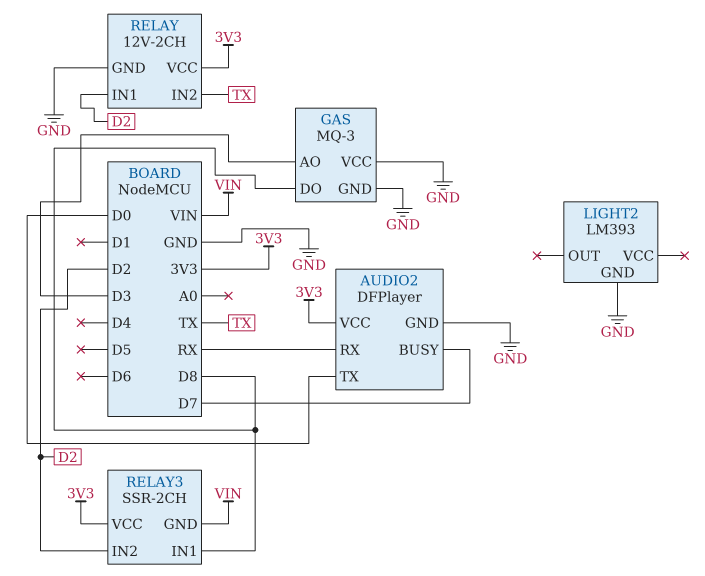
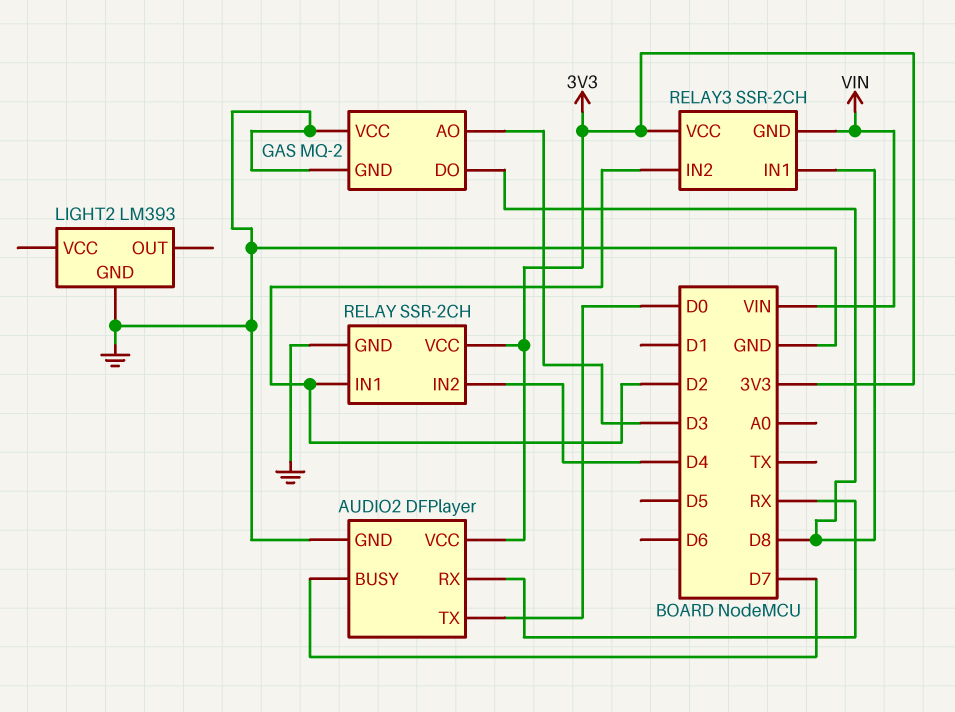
GAS: MQ-3 -> MQ-2
RELAY: 12V-2CH -> SSR-2CH
RELAY pin IN2: TX -> D4

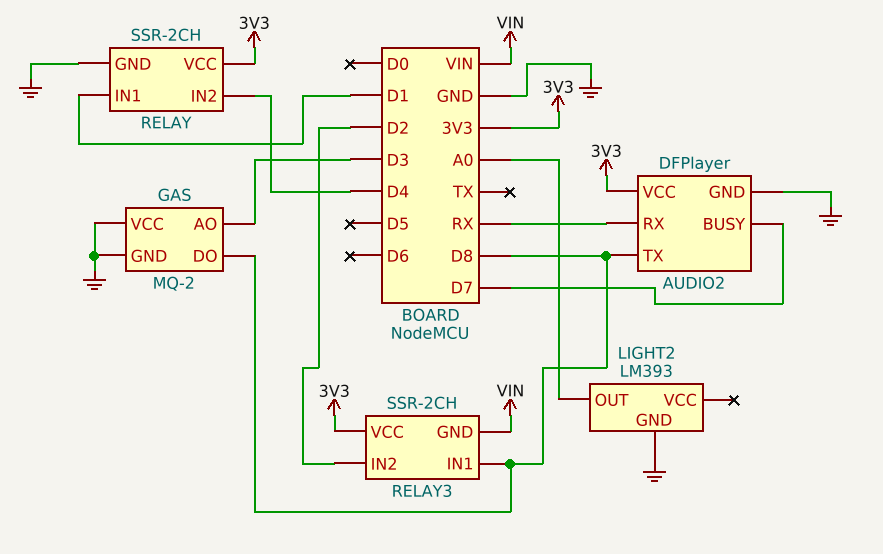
AUDIO2 pin TX: D0 -> D8
LIGHT2 pin OUT: none -> A0
RELAY pin IN1: D2 -> D1

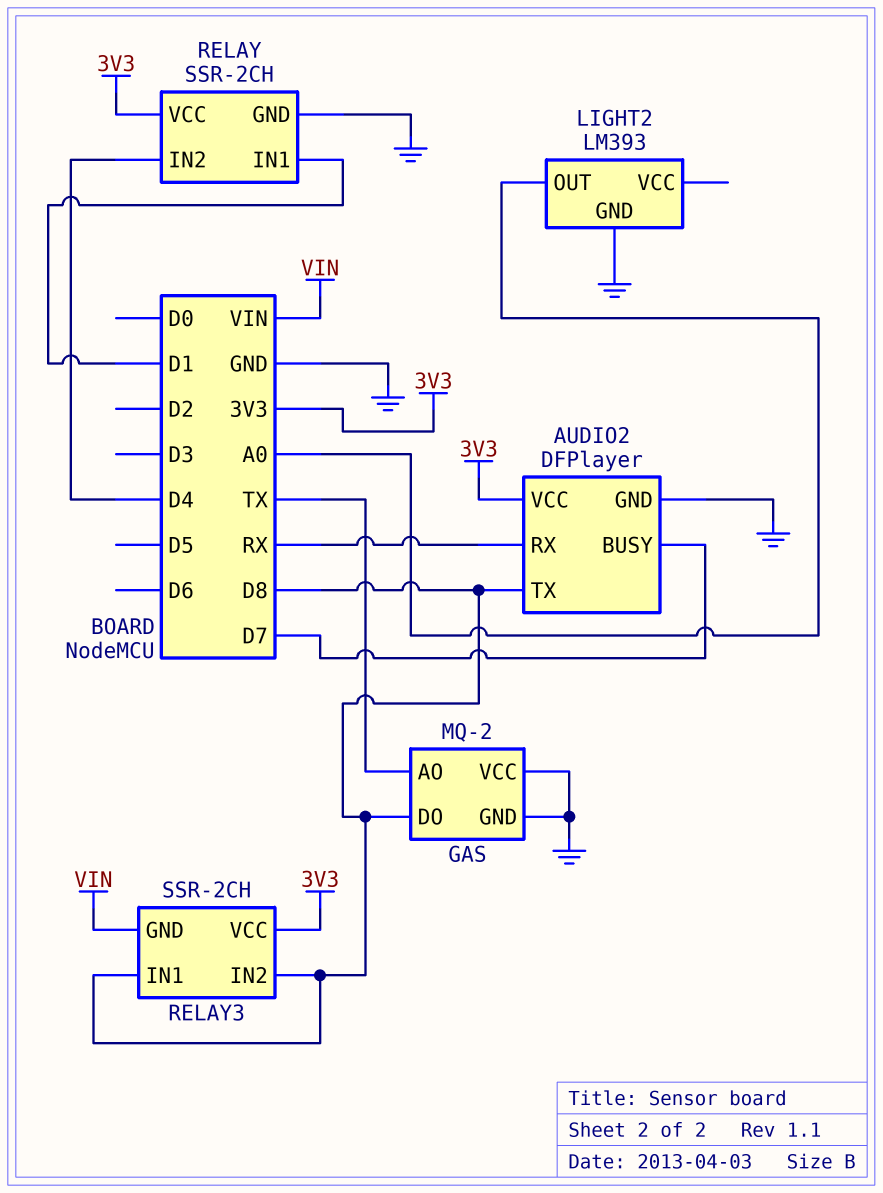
GAS pin AO: D3 -> TX
RELAY3 pin IN2: D2 -> D8

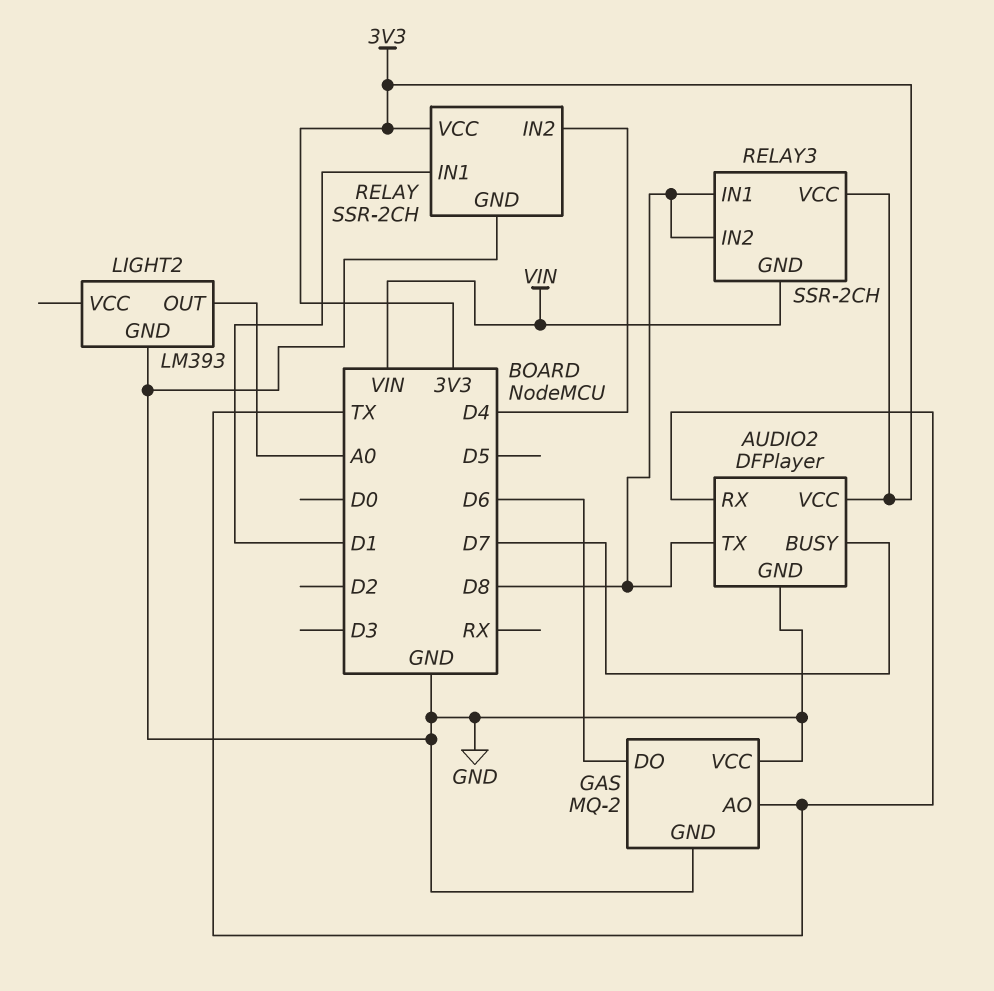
AUDIO2 pin RX: RX -> TX
GAS pin DO: D8 -> D6

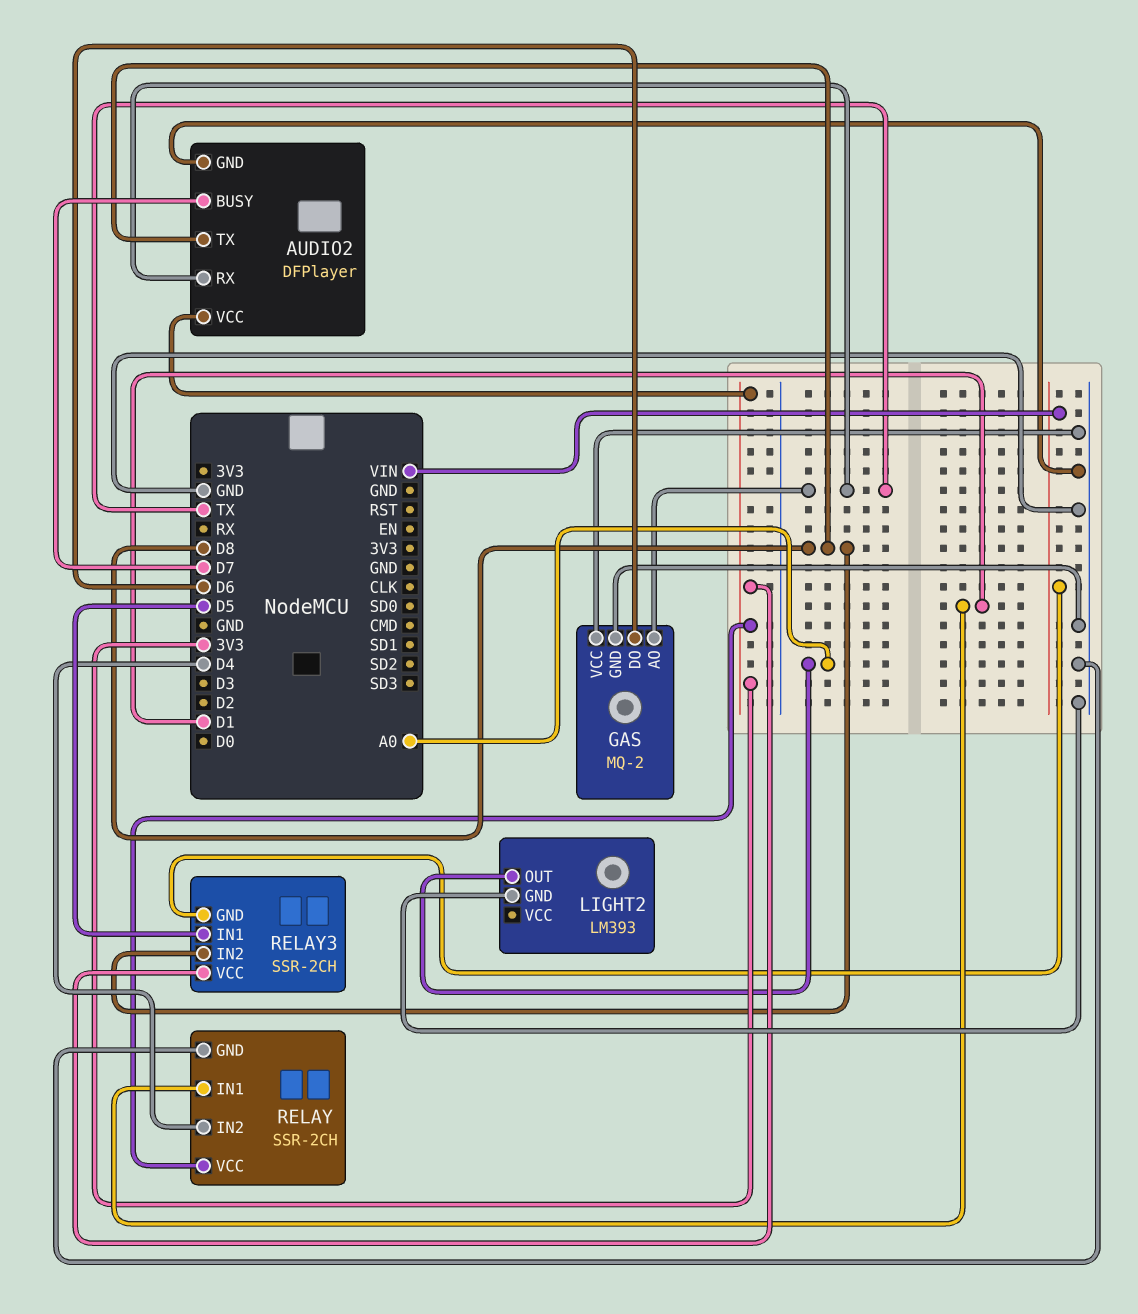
RELAY3 pin IN1: D8 -> D5

